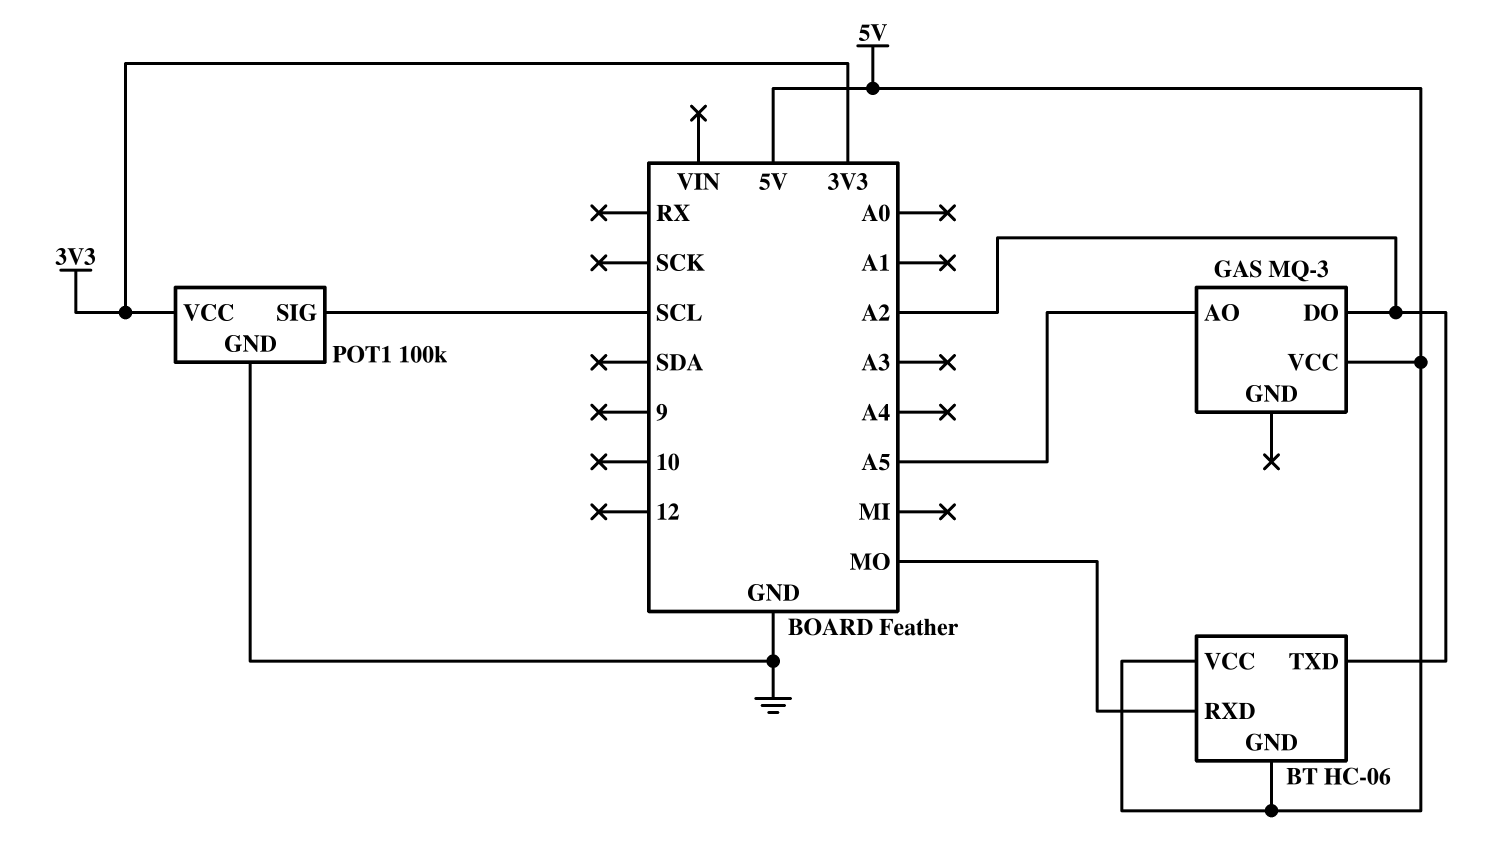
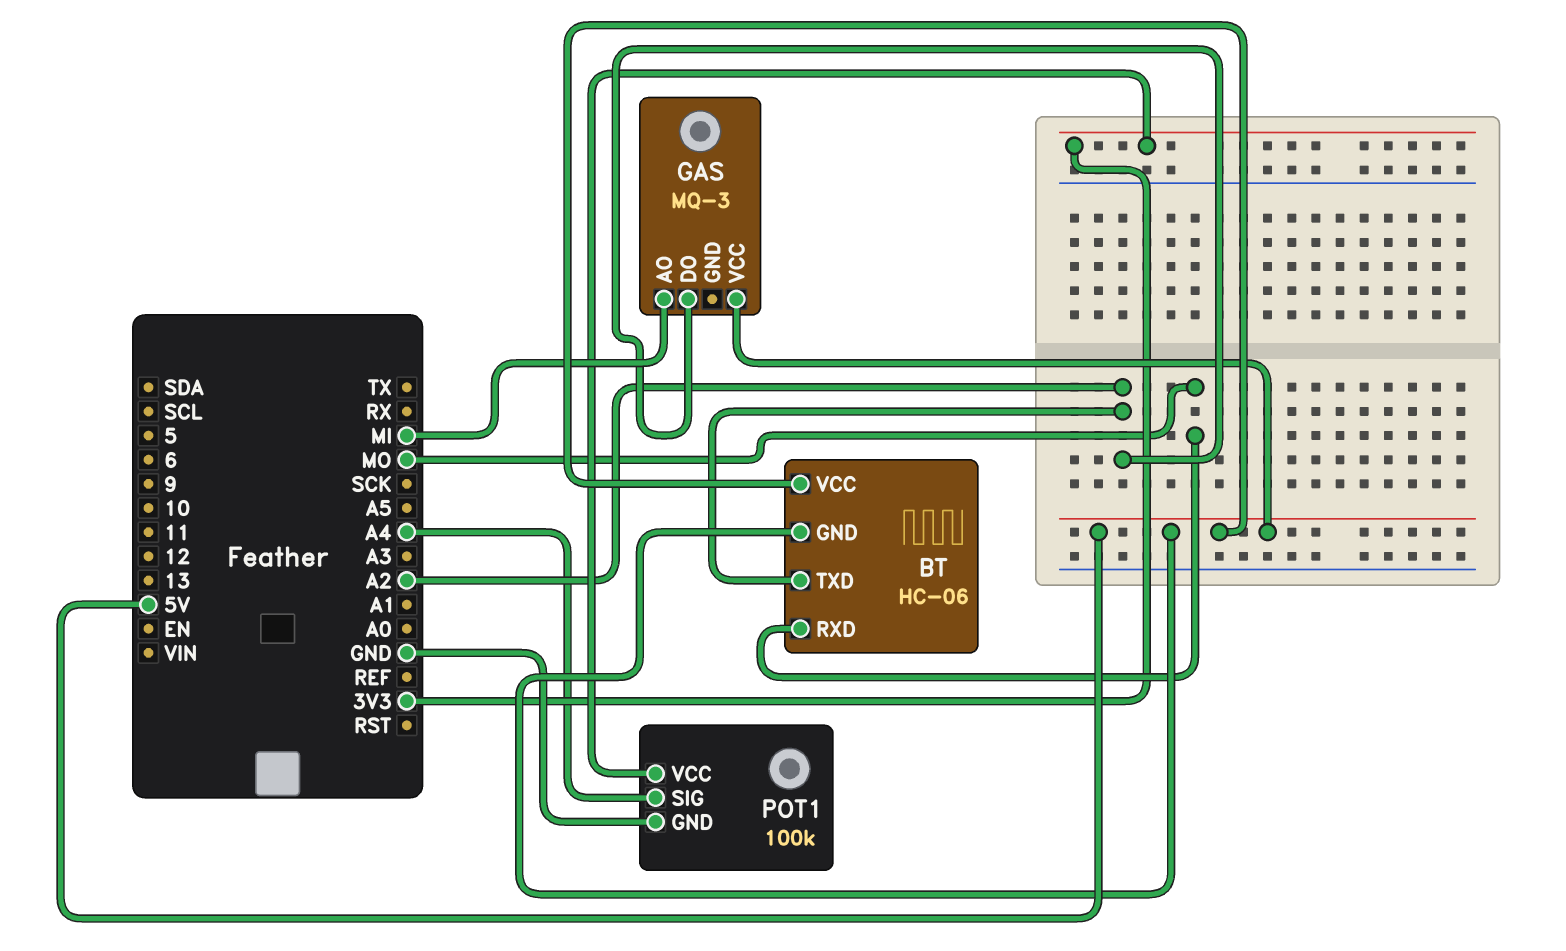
GAS pin AO: A5 -> MI
POT1 pin SIG: SCL -> A4

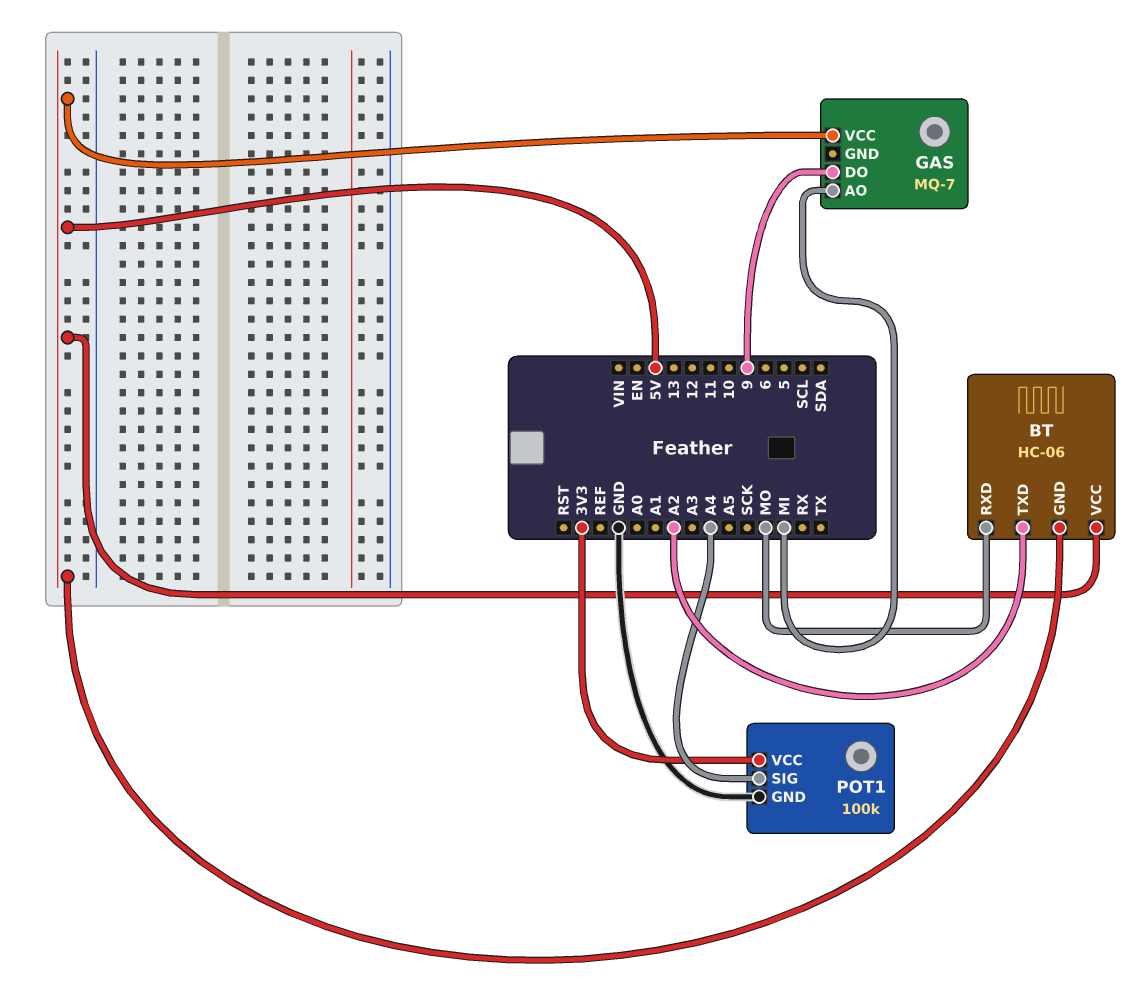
GAS: MQ-3 -> MQ-7
GAS pin DO: A2 -> 9

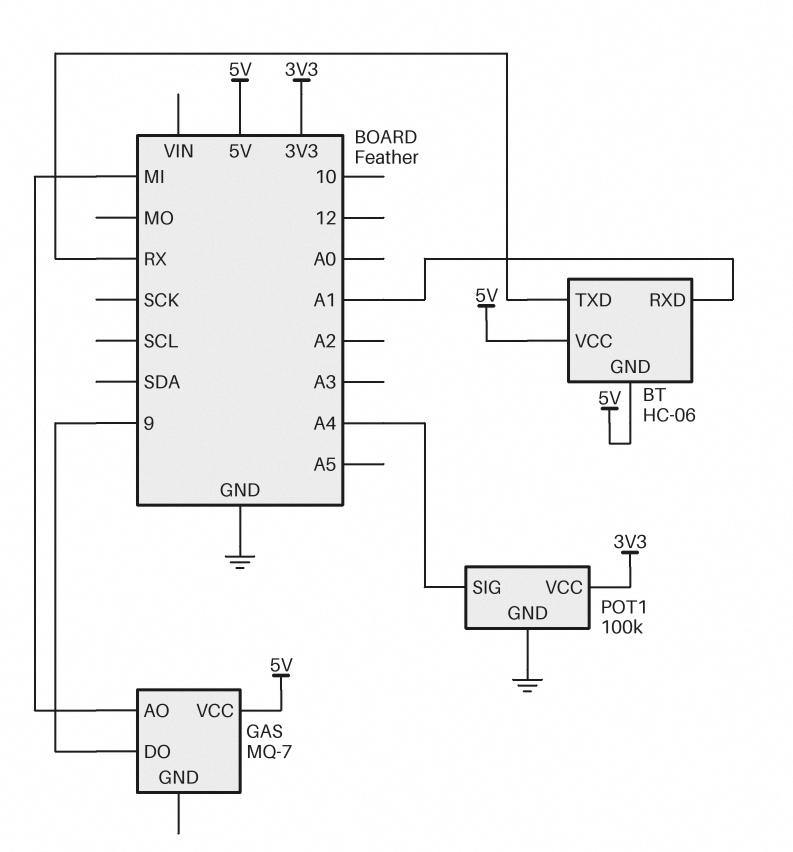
BT pin RXD: MO -> A1
BT pin TXD: A2 -> RX

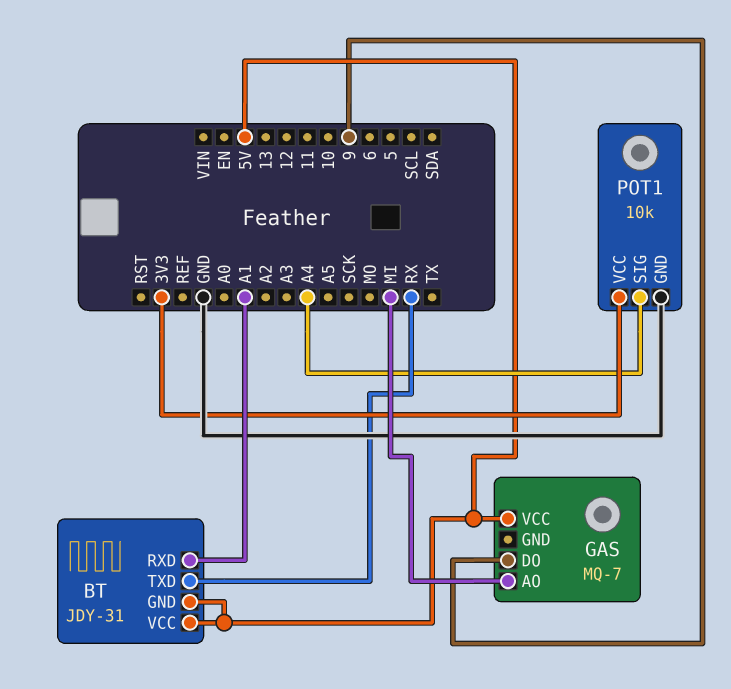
BT: HC-06 -> JDY-31
POT1: 100k -> 10k

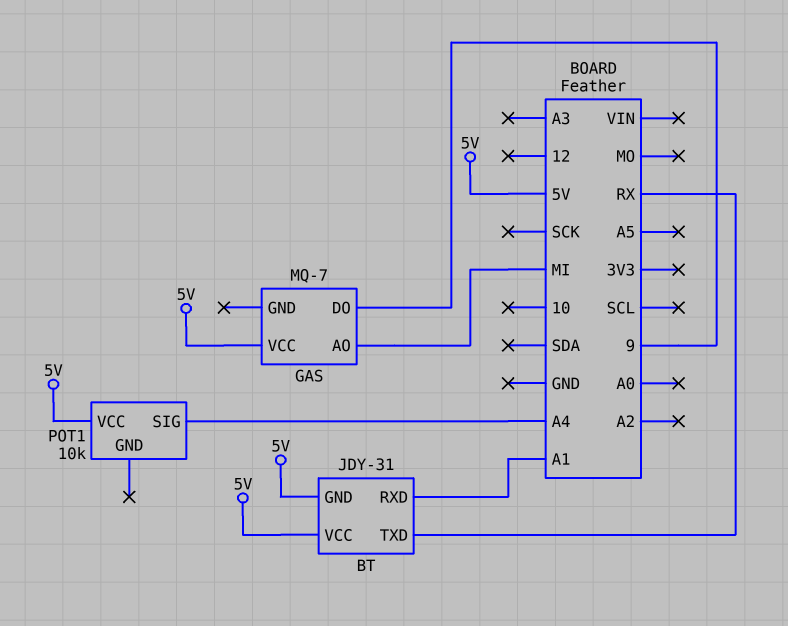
POT1 pin GND: GND -> none
POT1 pin VCC: 3V3 -> 5V

